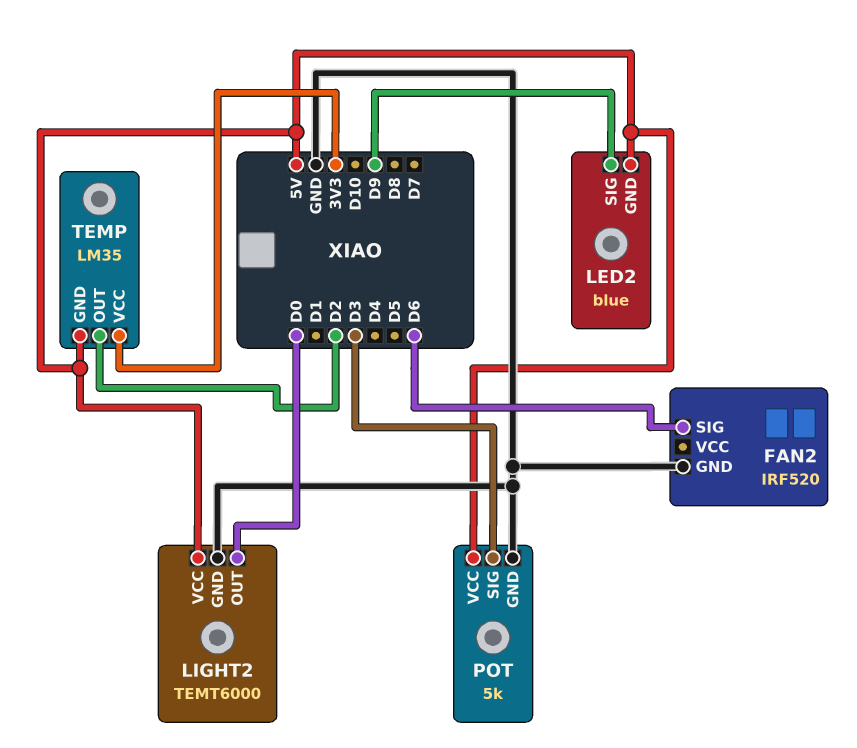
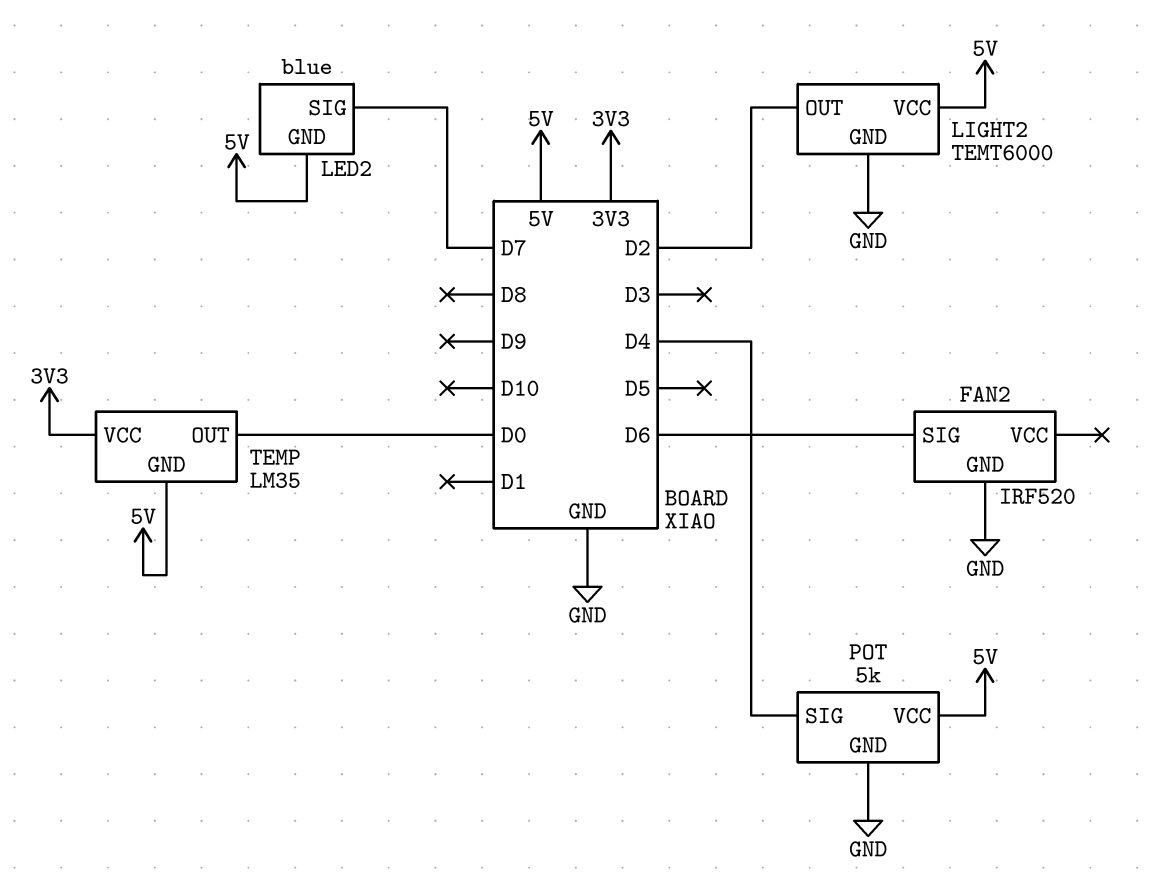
LED2 pin SIG: D9 -> D7
LIGHT2 pin OUT: D0 -> D2
POT pin SIG: D3 -> D4
TEMP pin OUT: D2 -> D0

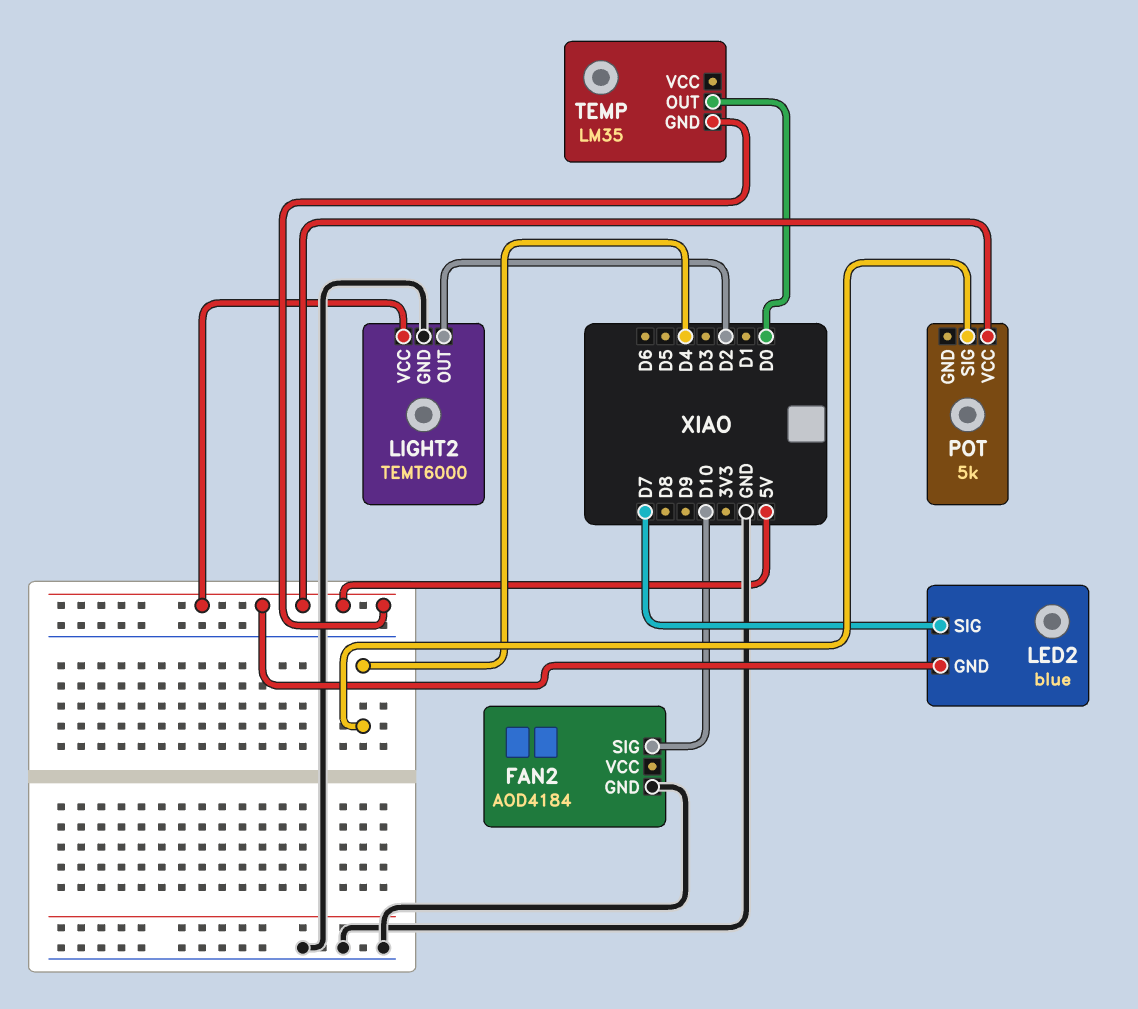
FAN2: IRF520 -> AOD4184
FAN2 pin SIG: D6 -> D10
POT pin GND: GND -> none
TEMP pin VCC: 3V3 -> none

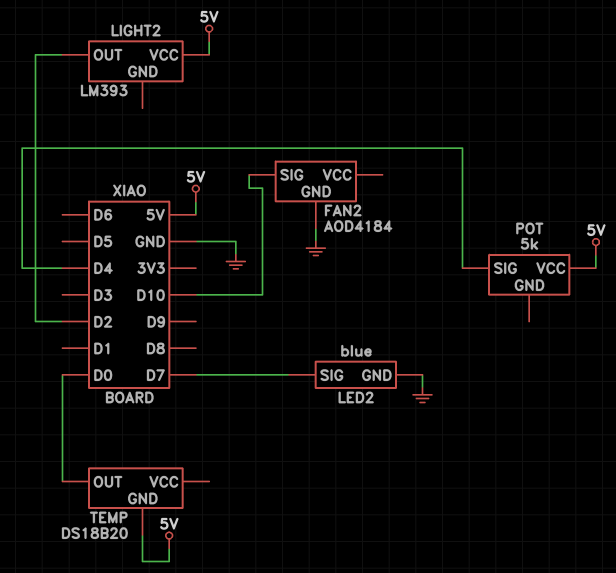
LED2 pin GND: 5V -> GND
LIGHT2: TEMT6000 -> LM393
LIGHT2 pin GND: GND -> none
TEMP: LM35 -> DS18B20

